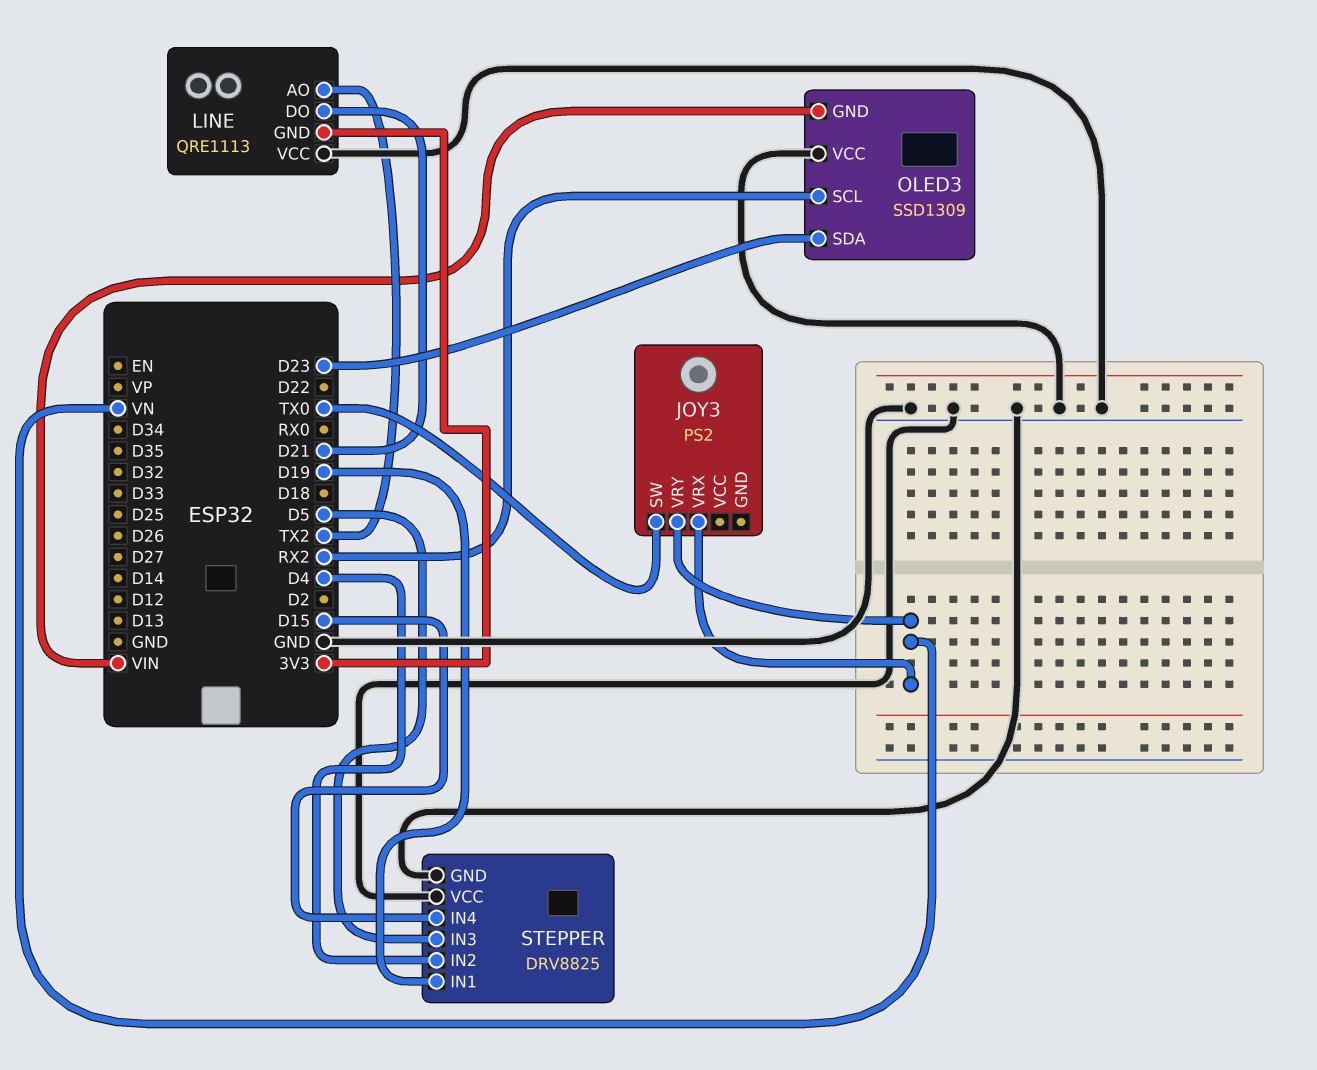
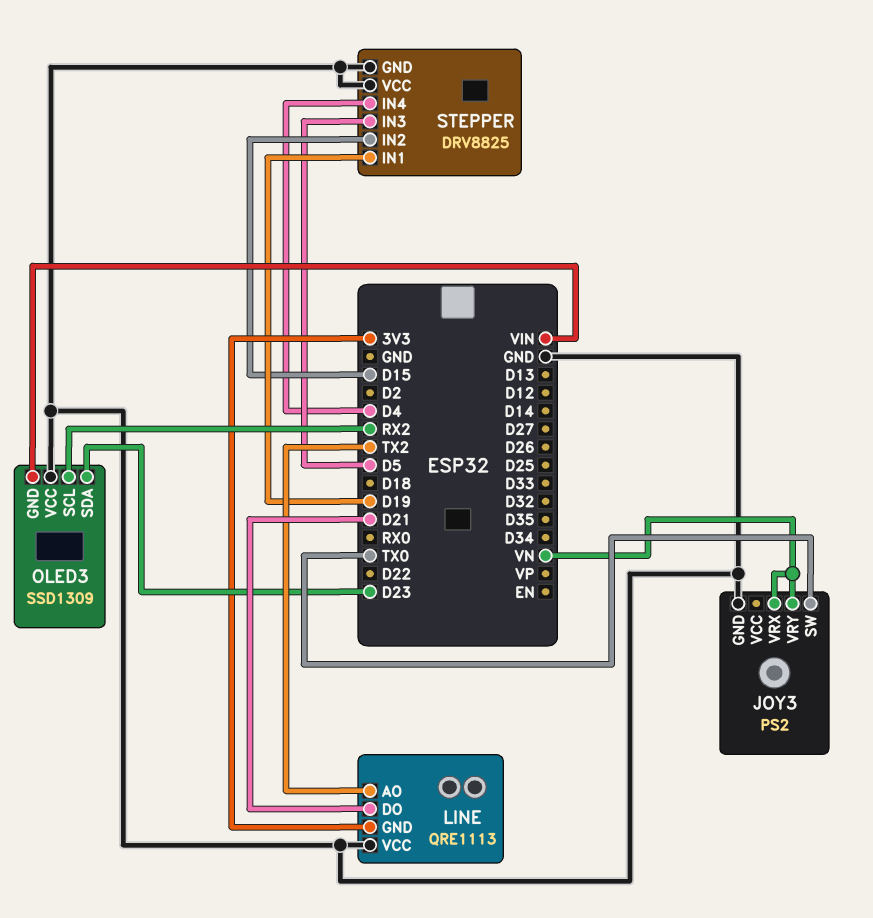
JOY3 pin GND: none -> GND
STEPPER pin IN2: D4 -> D15
STEPPER pin IN4: D15 -> D4

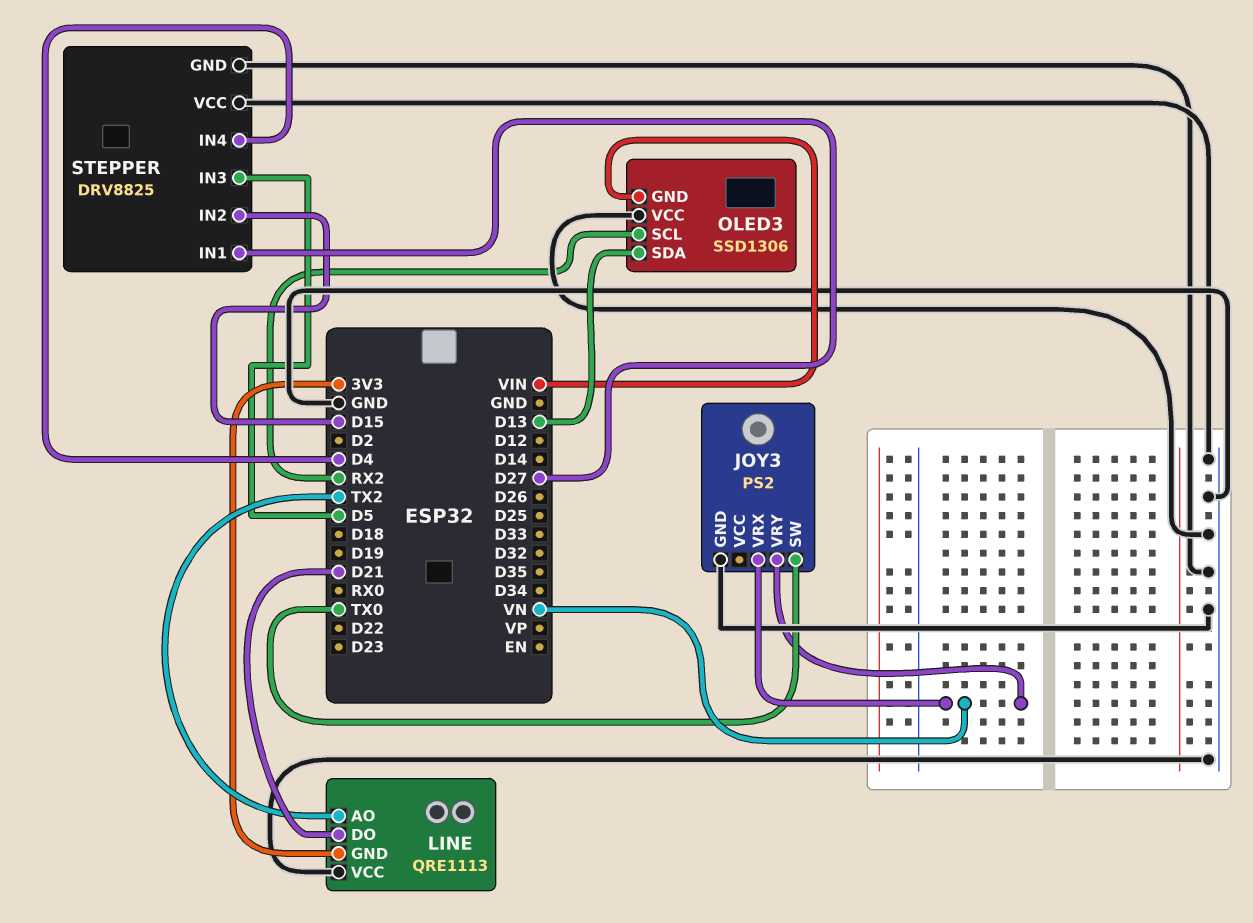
OLED3: SSD1309 -> SSD1306
OLED3 pin SDA: D23 -> D13
STEPPER pin IN1: D19 -> D27

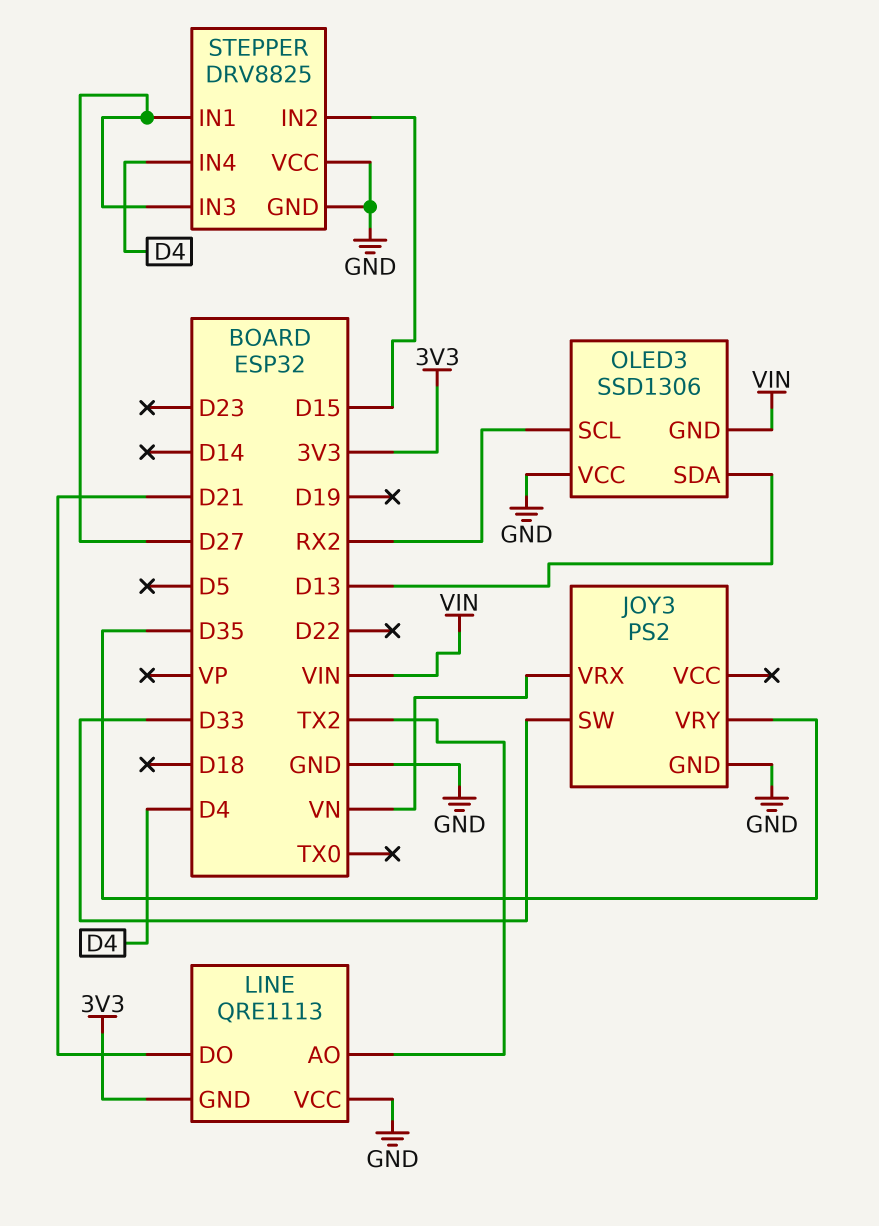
JOY3 pin SW: TX0 -> D33
JOY3 pin VRY: VN -> D35
STEPPER pin IN3: D5 -> D27

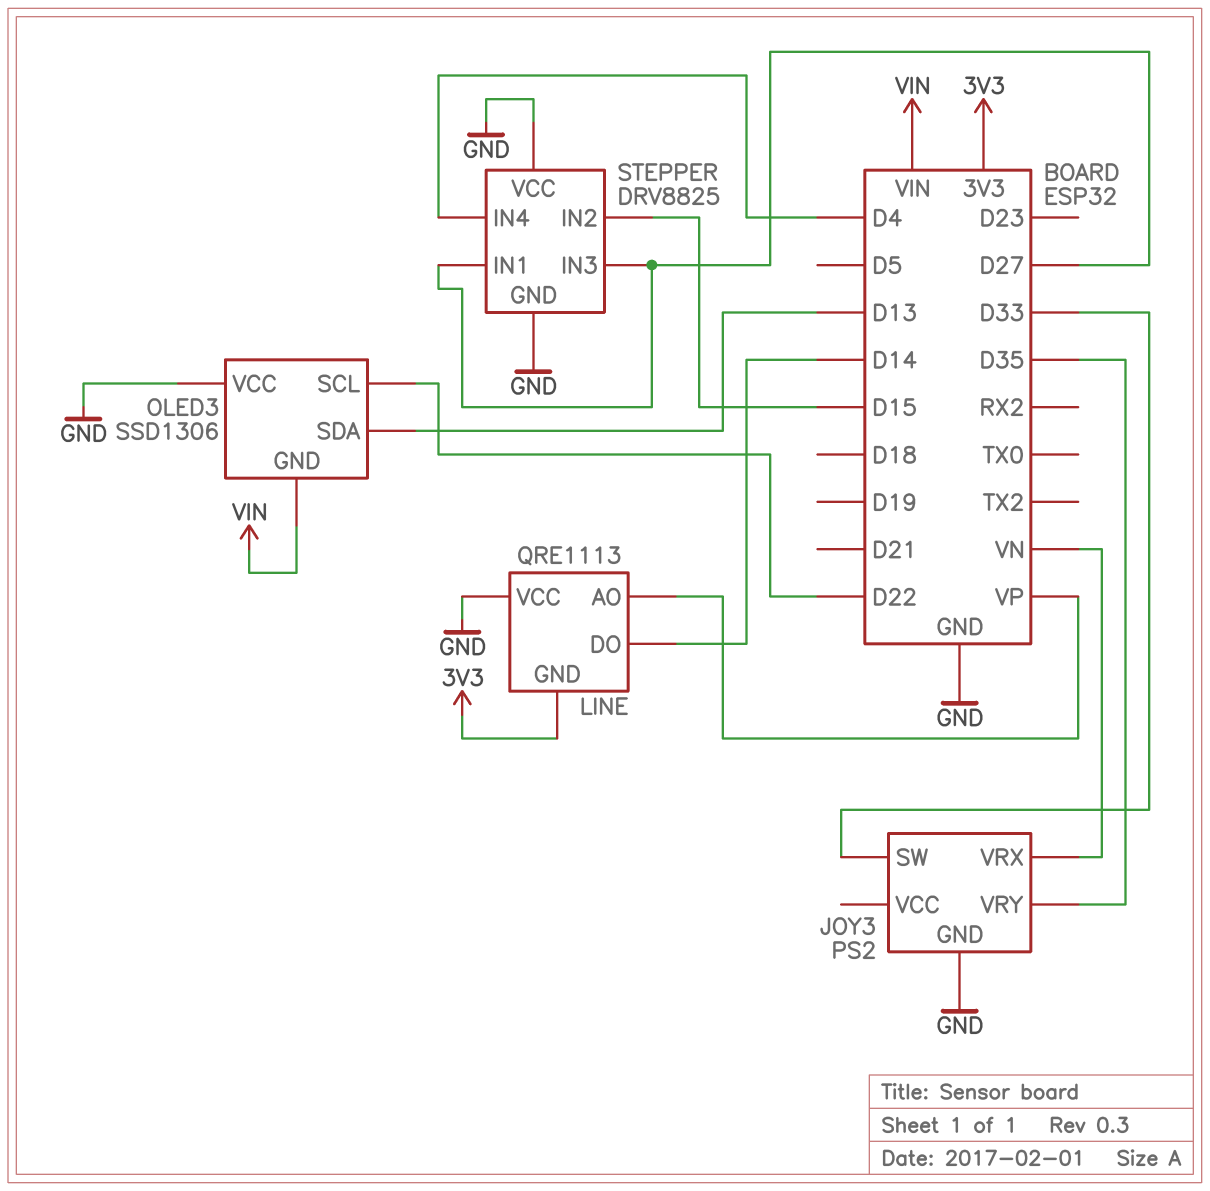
LINE pin AO: TX2 -> VP
LINE pin DO: D21 -> D14
OLED3 pin SCL: RX2 -> D22

